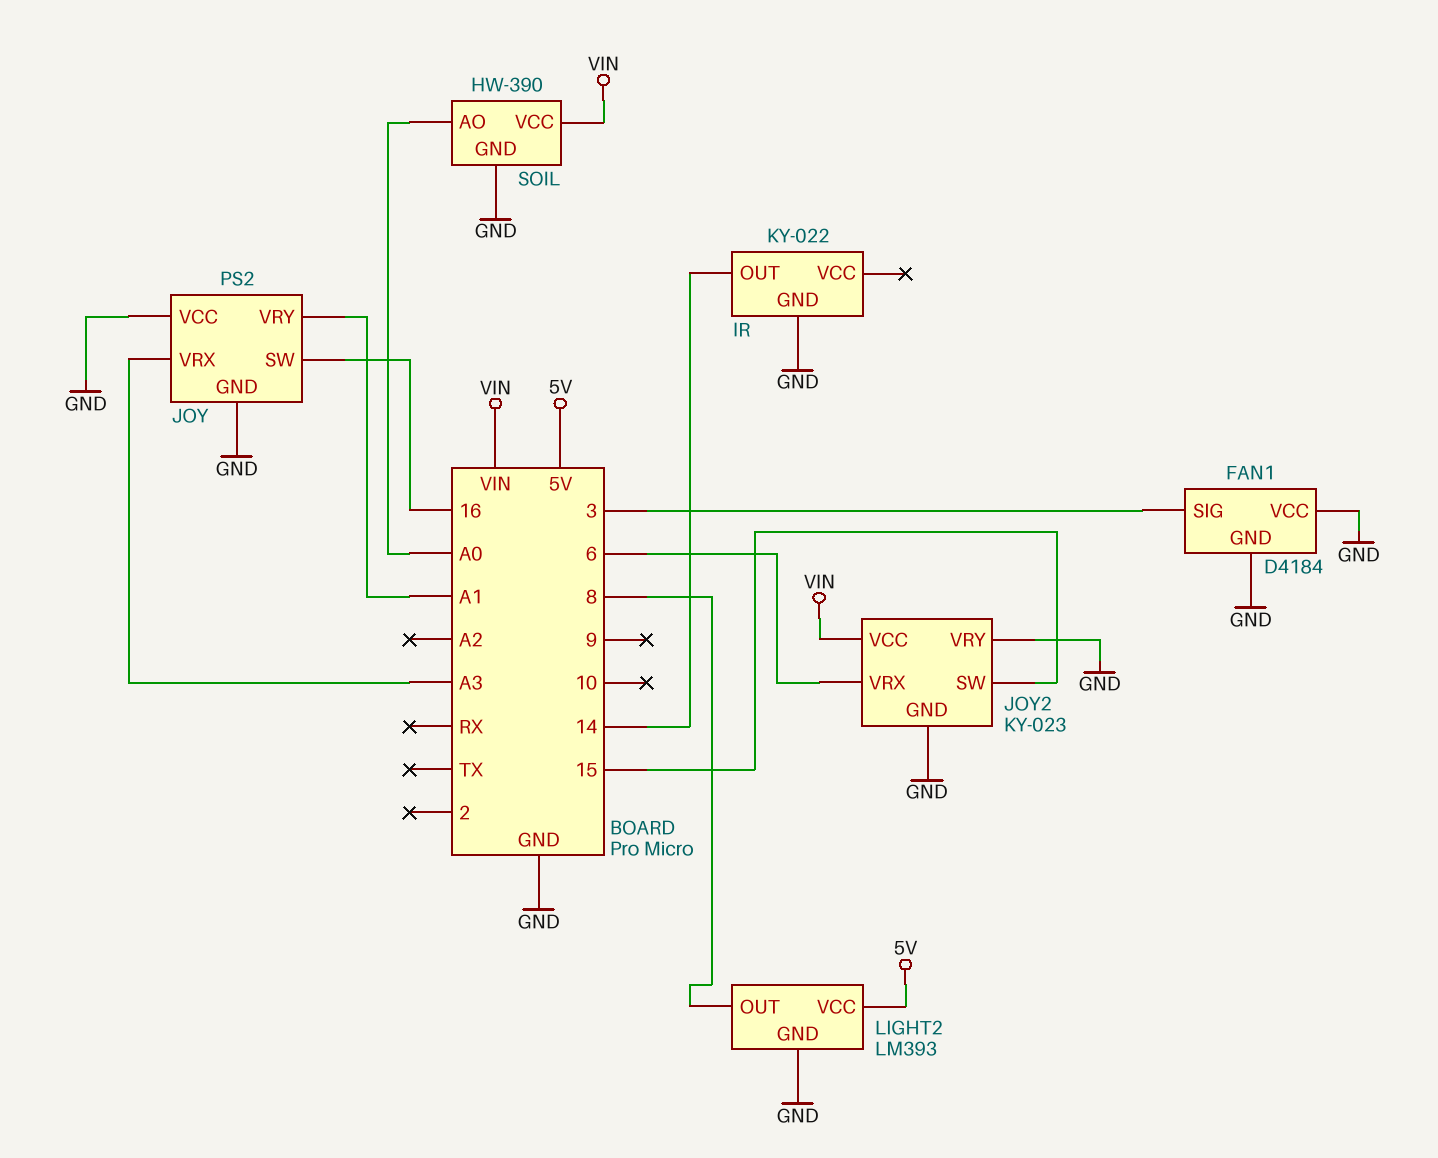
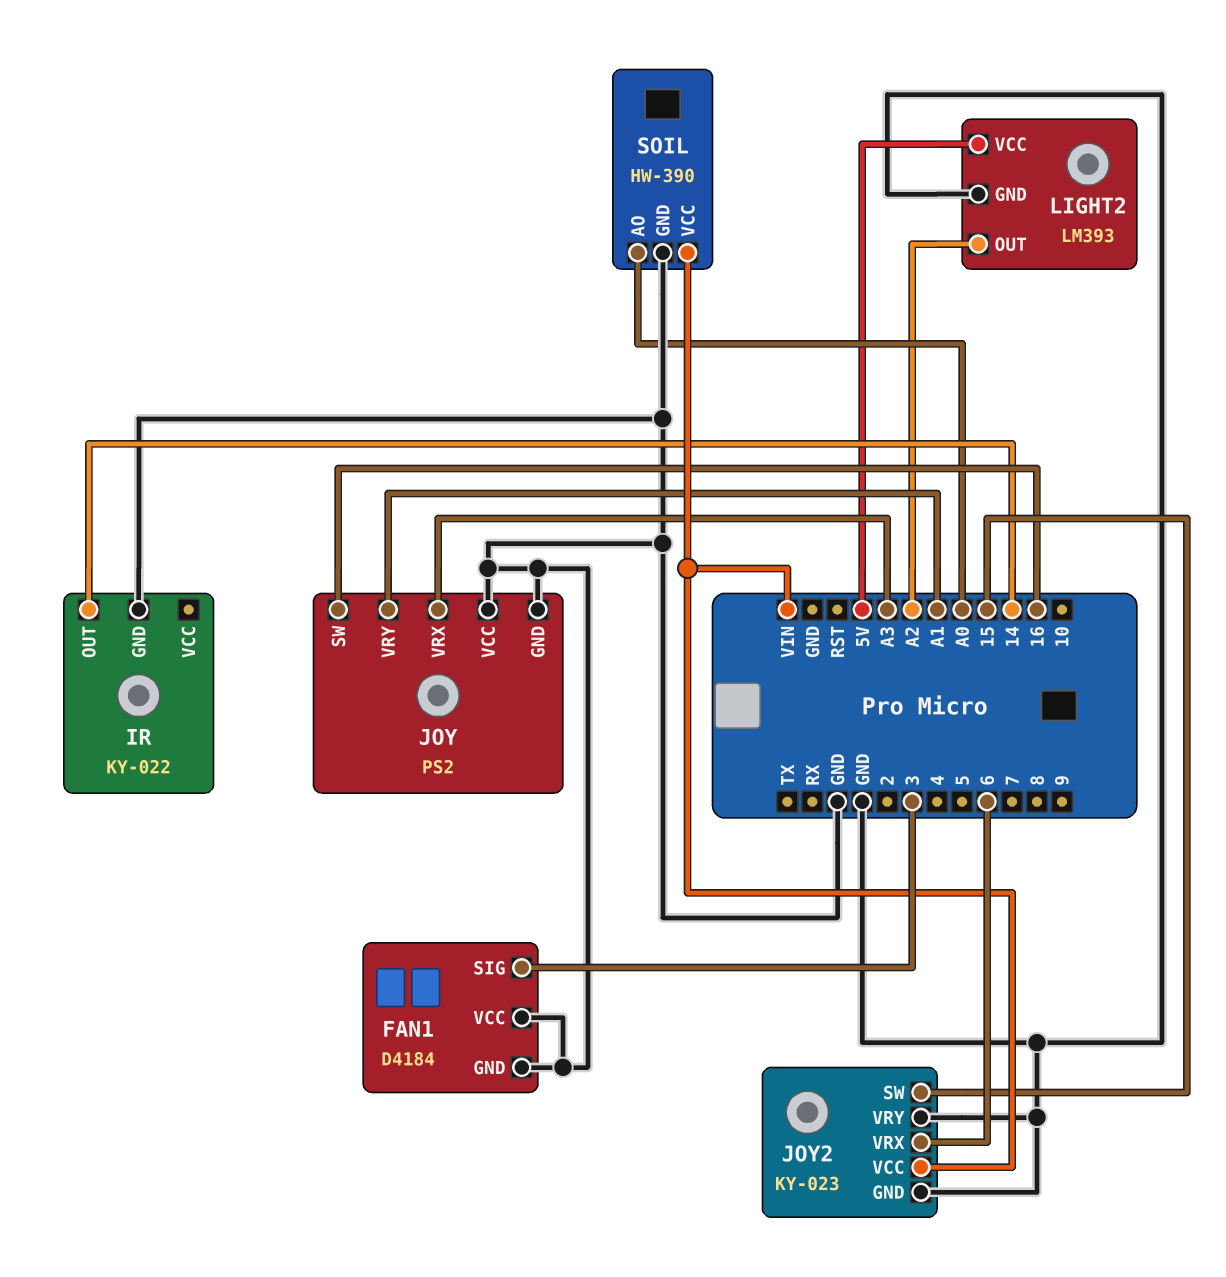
LIGHT2 pin OUT: 8 -> A2

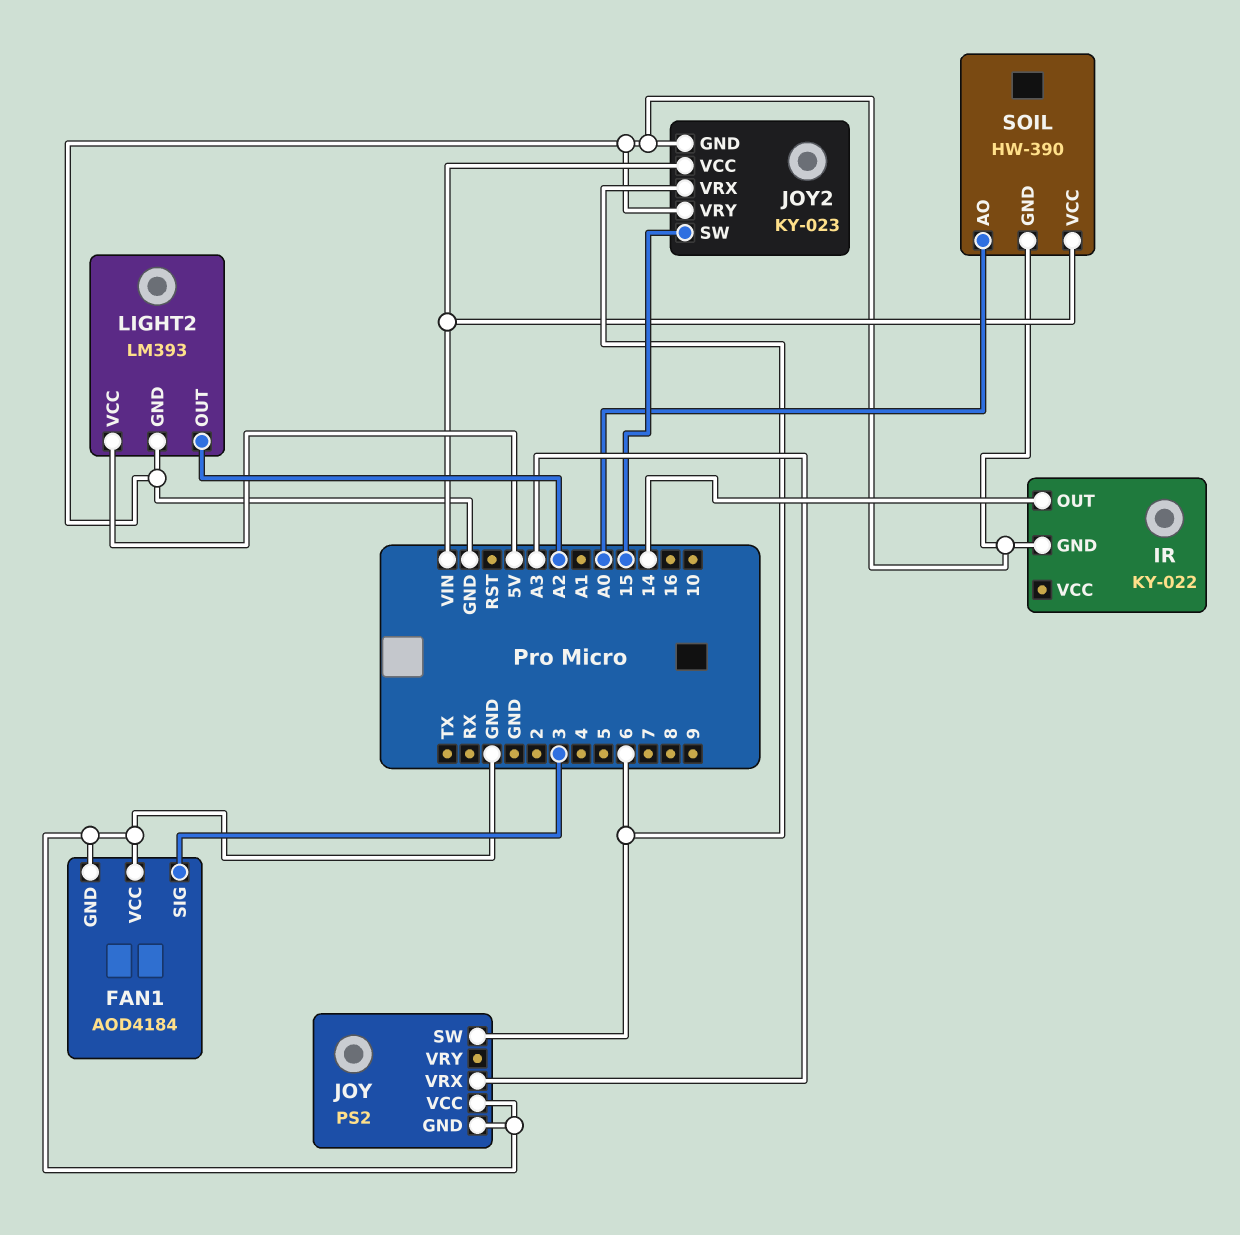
FAN1: D4184 -> AOD4184
JOY pin SW: 16 -> 6
JOY pin VRY: A1 -> none

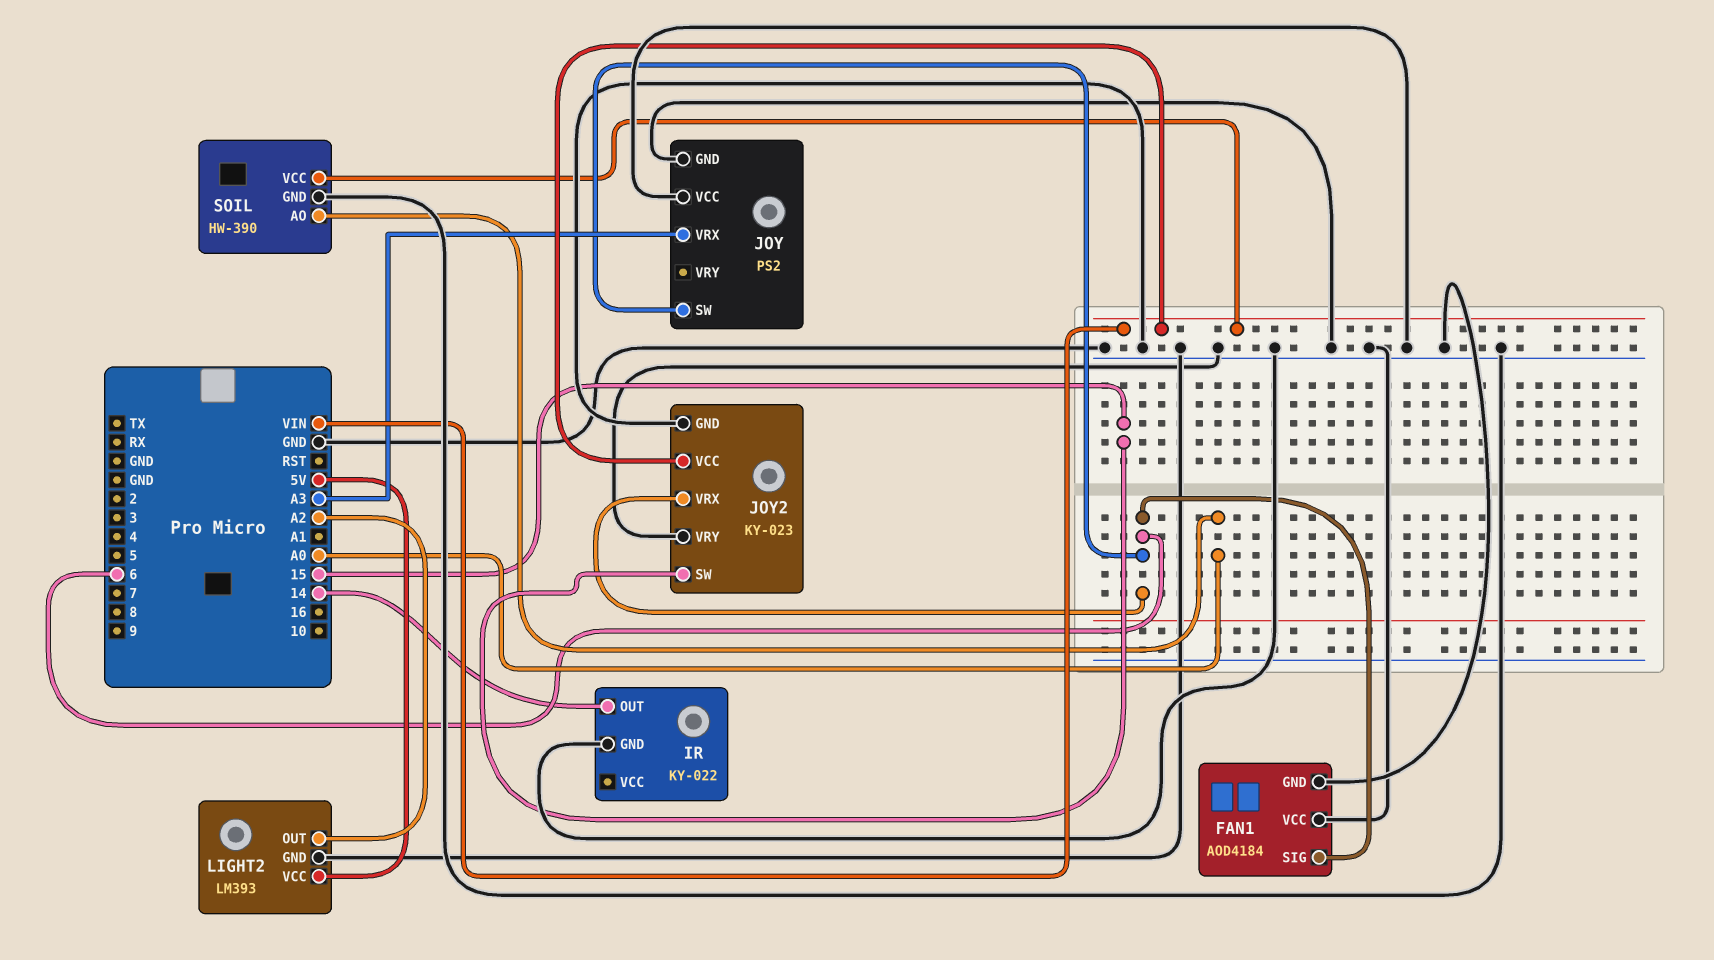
FAN1 pin SIG: 3 -> 6

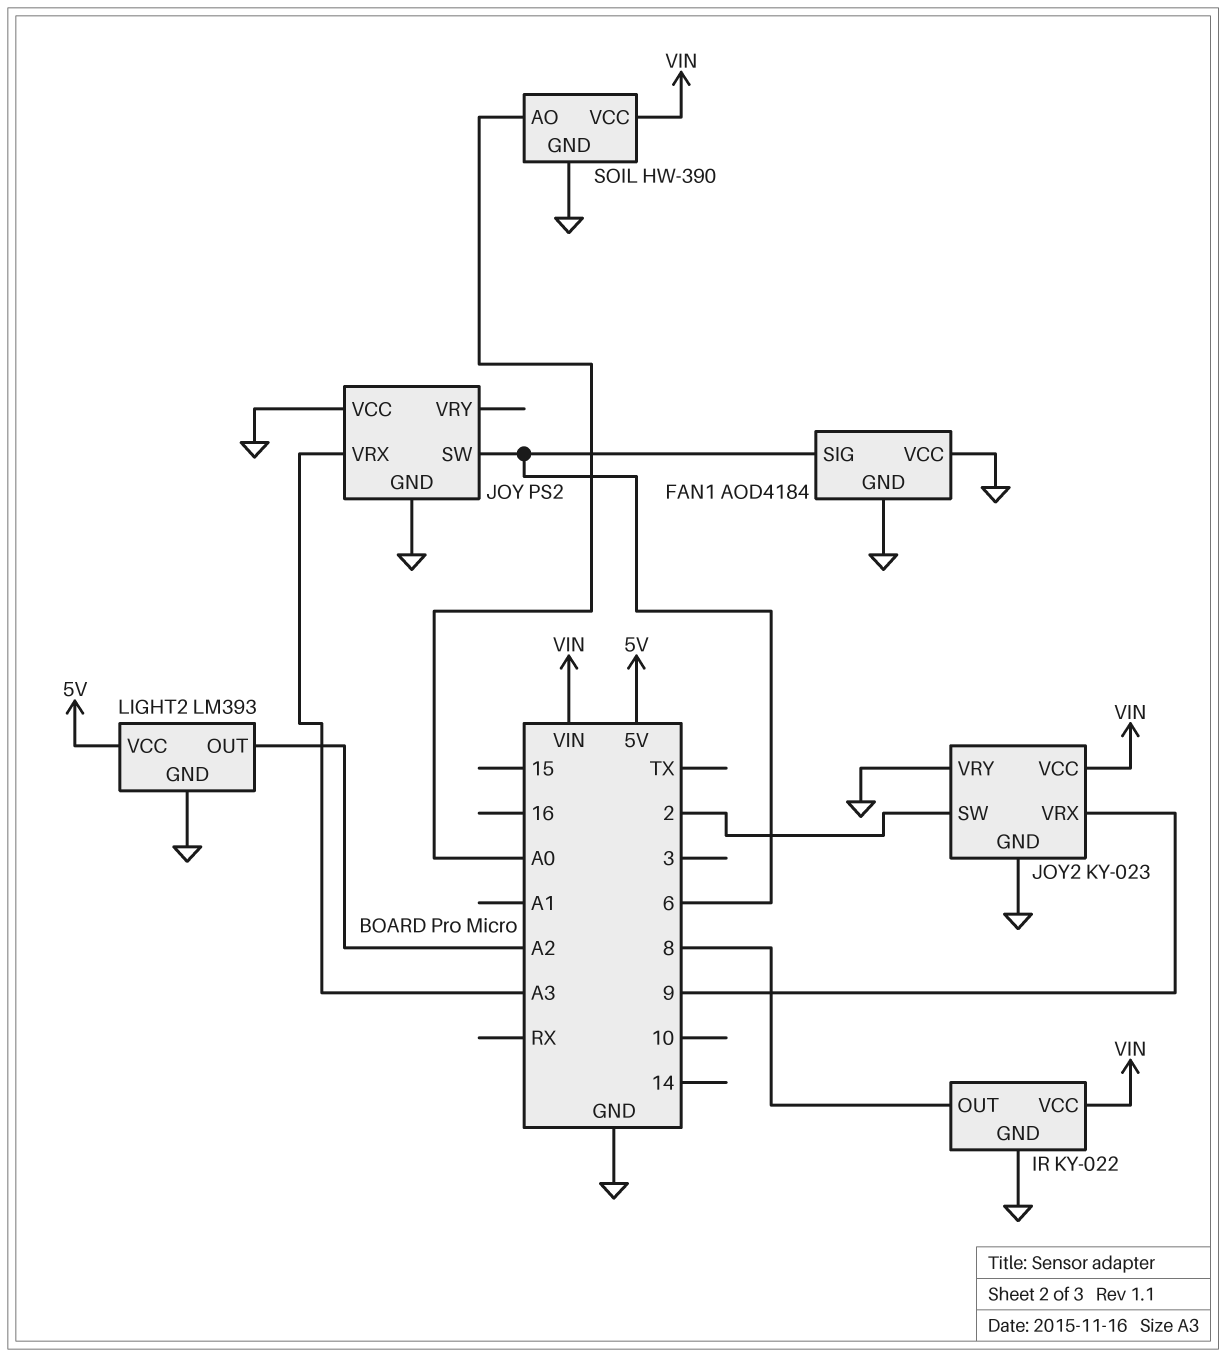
IR pin OUT: 14 -> 8
IR pin VCC: none -> VIN
JOY2 pin SW: 15 -> 2
JOY2 pin VRX: 6 -> 9

